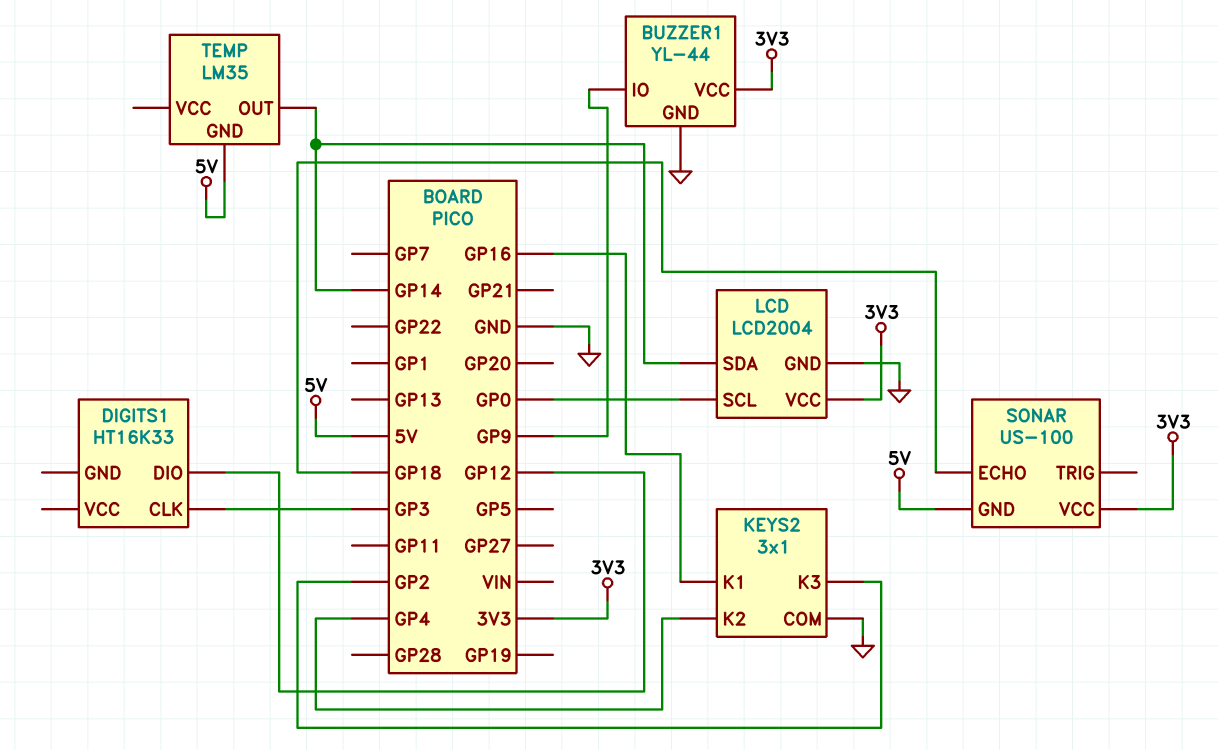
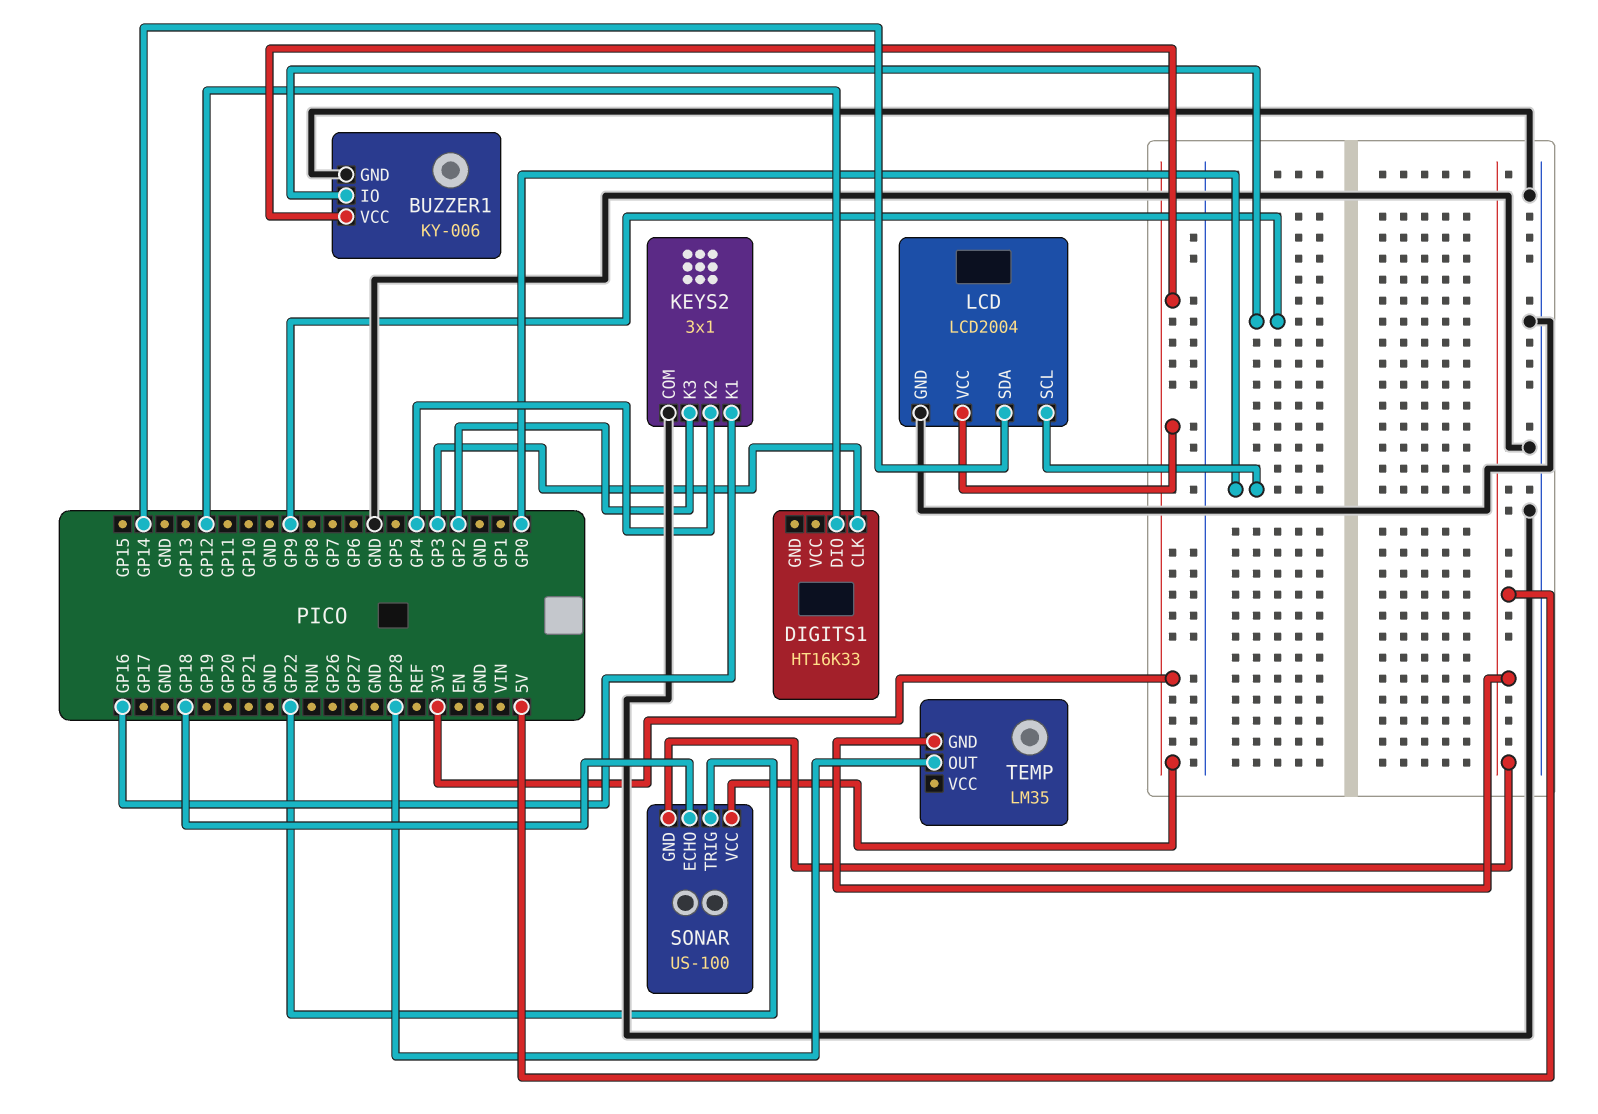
BUZZER1: YL-44 -> KY-006
SONAR pin TRIG: none -> GP22
TEMP pin OUT: GP14 -> GP28

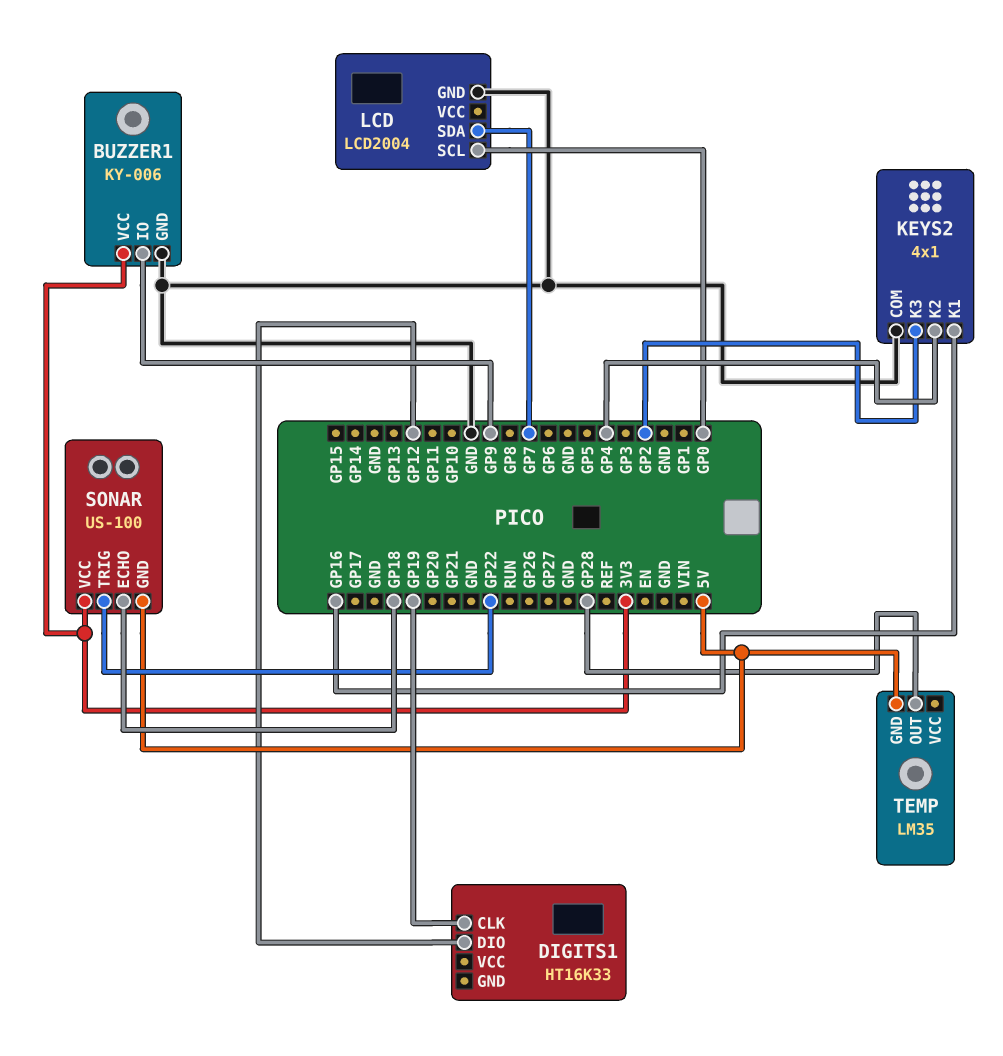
DIGITS1 pin CLK: GP3 -> GP19
KEYS2: 3x1 -> 4x1
LCD pin SDA: GP14 -> GP7
LCD pin VCC: 3V3 -> none

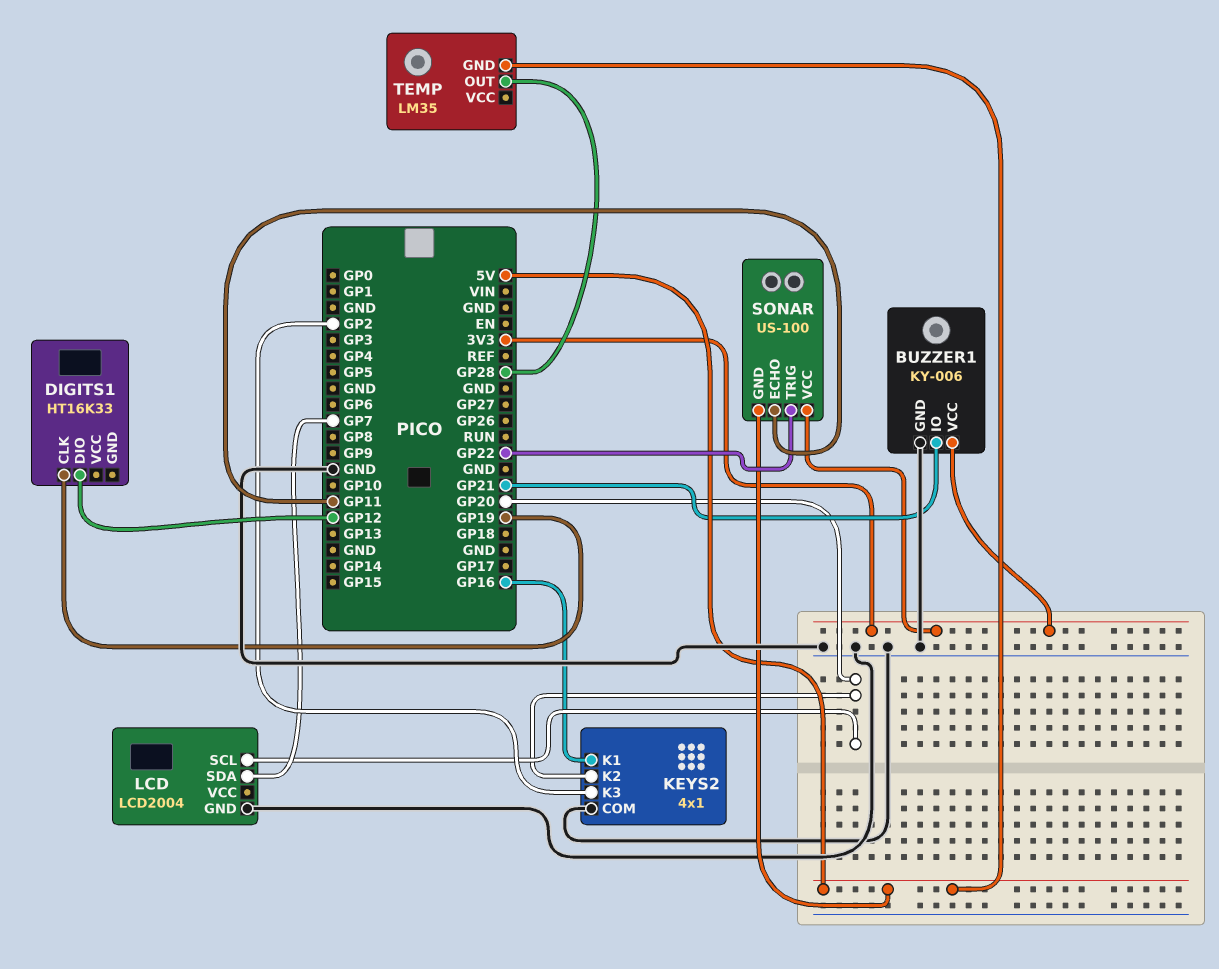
BUZZER1 pin IO: GP9 -> GP21
KEYS2 pin K2: GP4 -> GP20
LCD pin SCL: GP0 -> GP20
SONAR pin ECHO: GP18 -> GP11

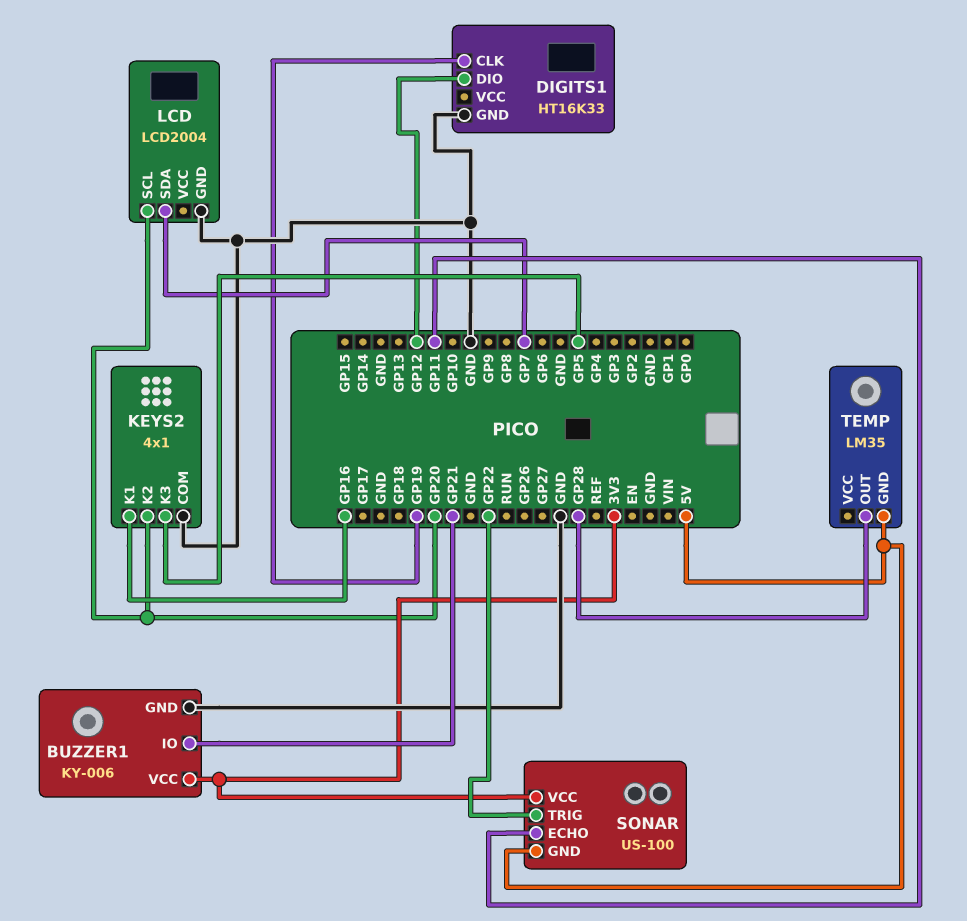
DIGITS1 pin GND: none -> GND
KEYS2 pin K3: GP2 -> GP5

